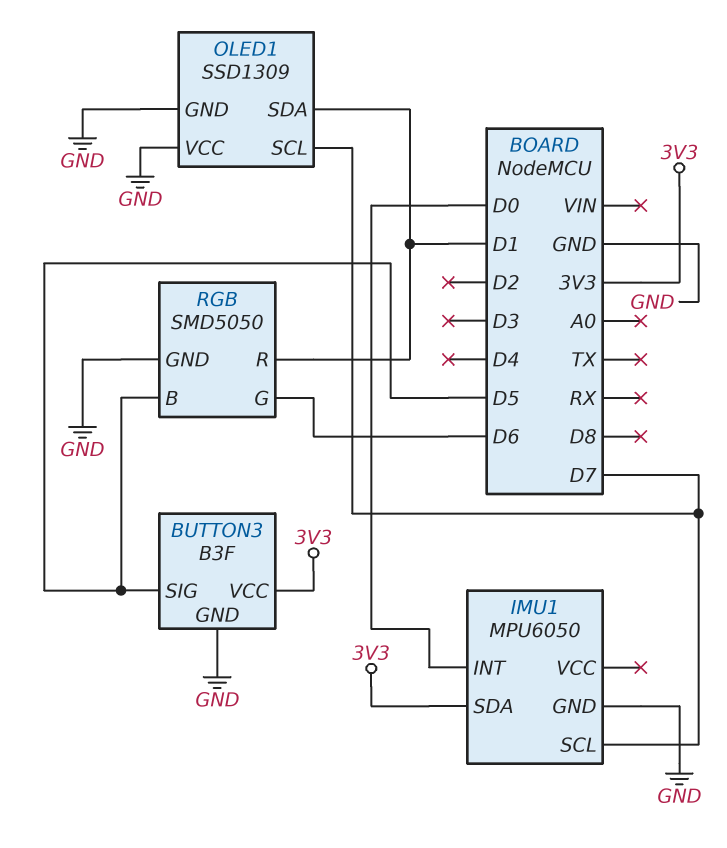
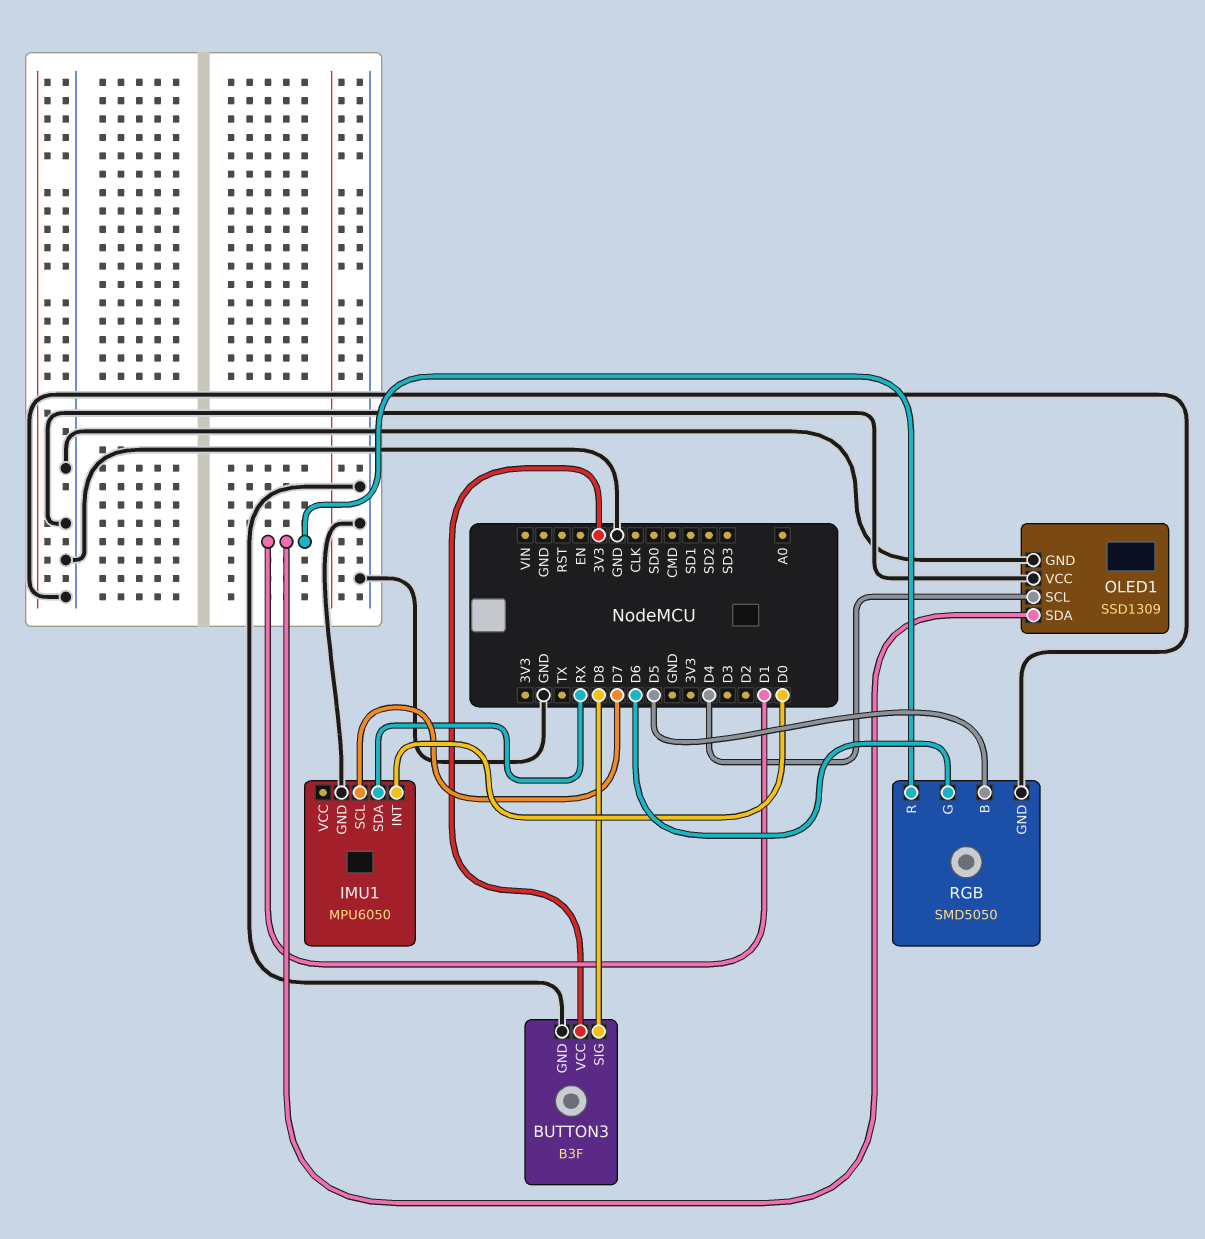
BUTTON3 pin SIG: D5 -> D8
IMU1 pin SDA: 3V3 -> RX
OLED1 pin SCL: D7 -> D4

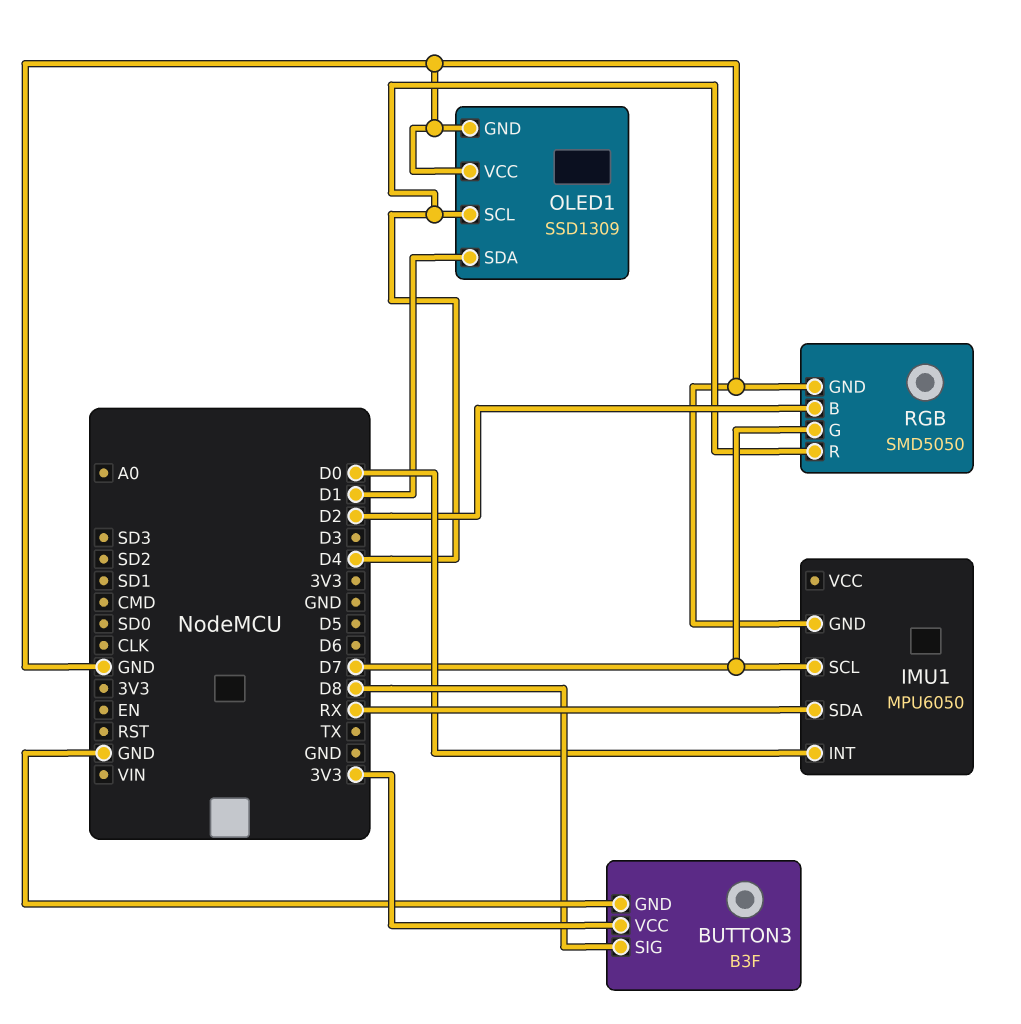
RGB pin B: D5 -> D2
RGB pin G: D6 -> D7
RGB pin R: D1 -> D4

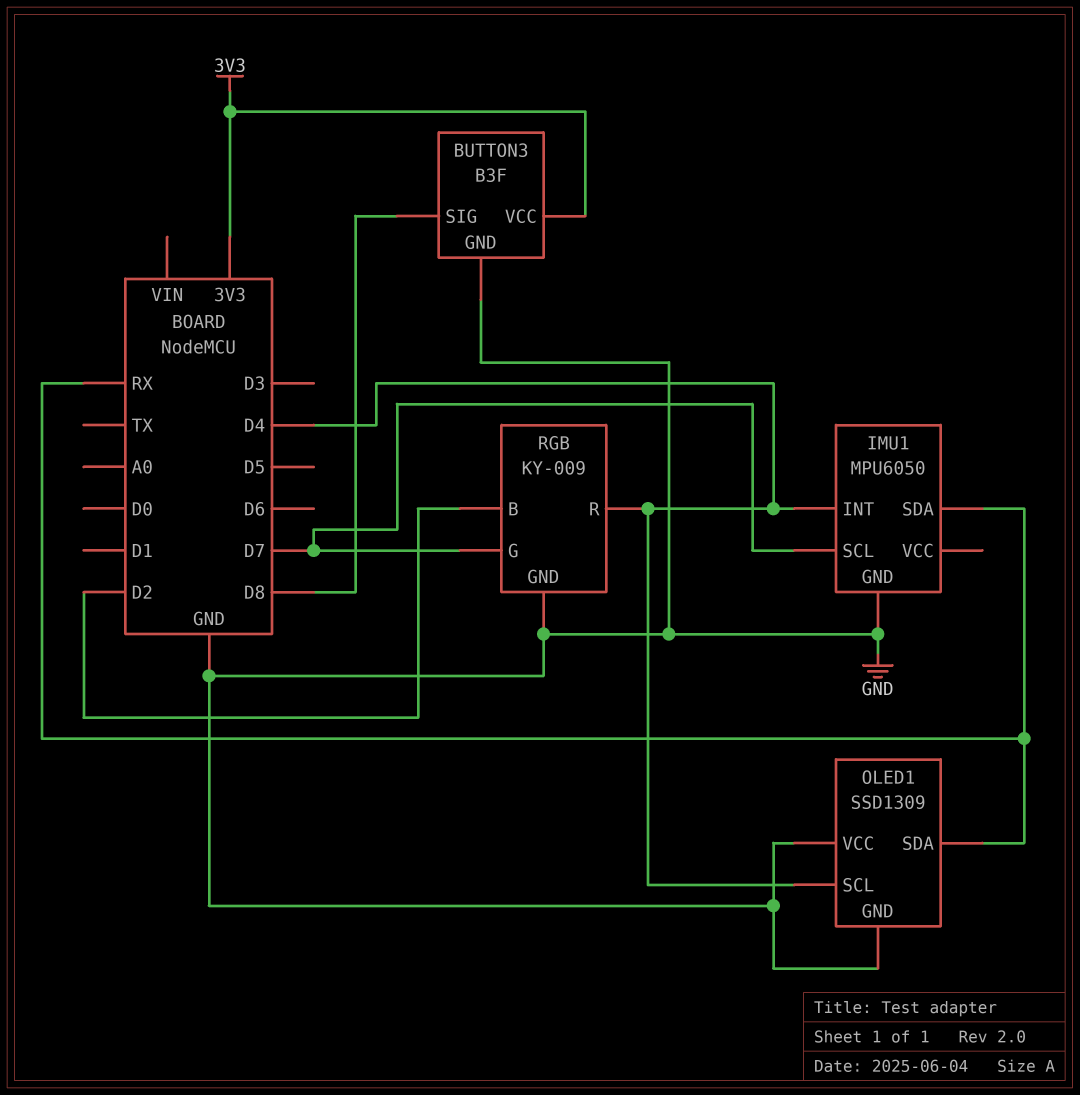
IMU1 pin INT: D0 -> D4
OLED1 pin SDA: D1 -> RX
RGB: SMD5050 -> KY-009

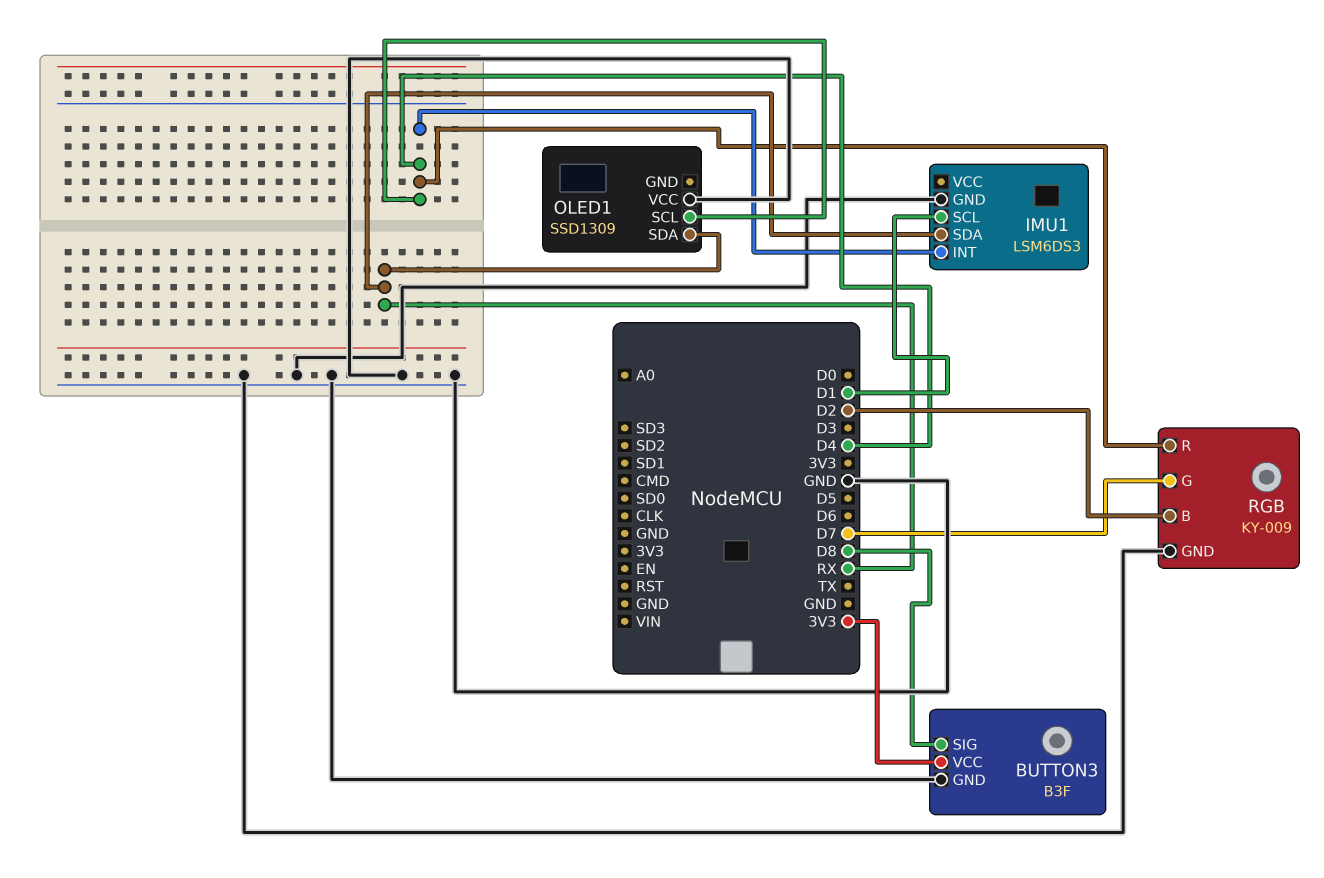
IMU1: MPU6050 -> LSM6DS3
IMU1 pin SCL: D7 -> D1
OLED1 pin GND: GND -> none

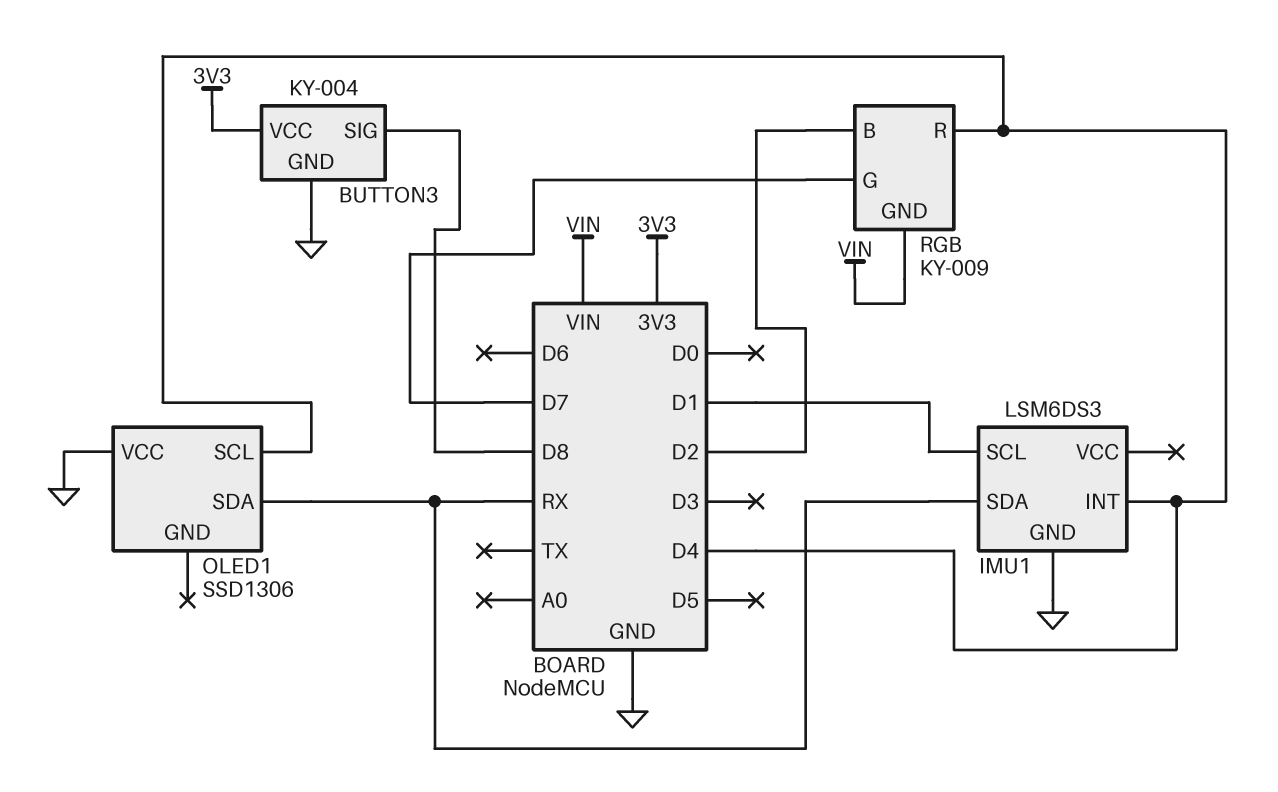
BUTTON3: B3F -> KY-004
OLED1: SSD1309 -> SSD1306
RGB pin GND: GND -> VIN

